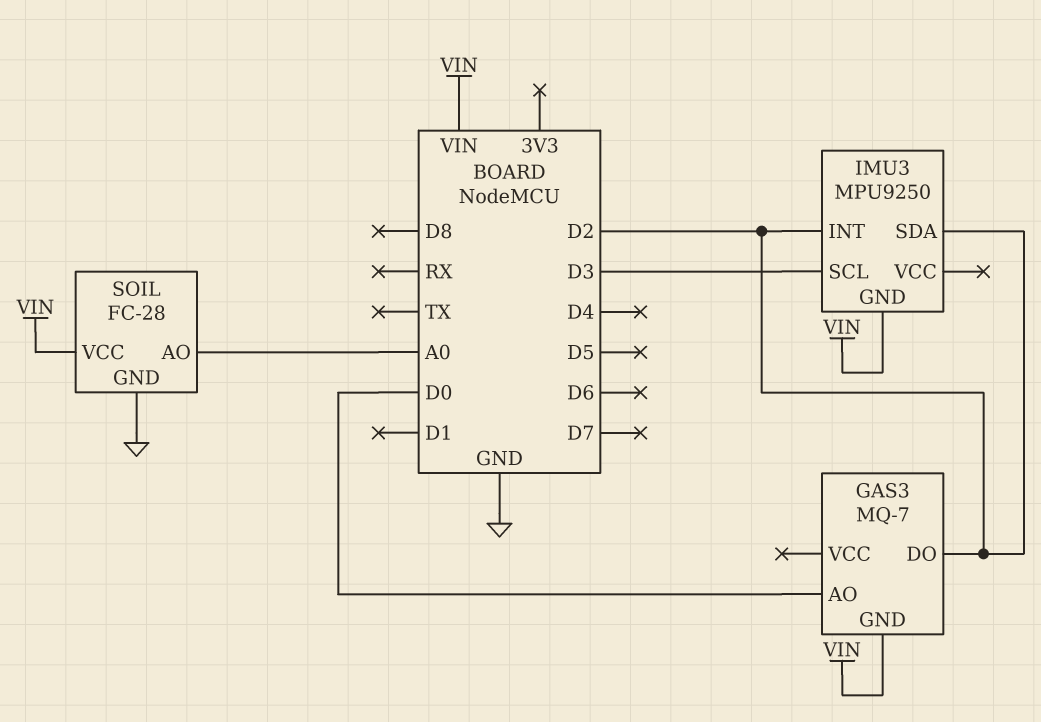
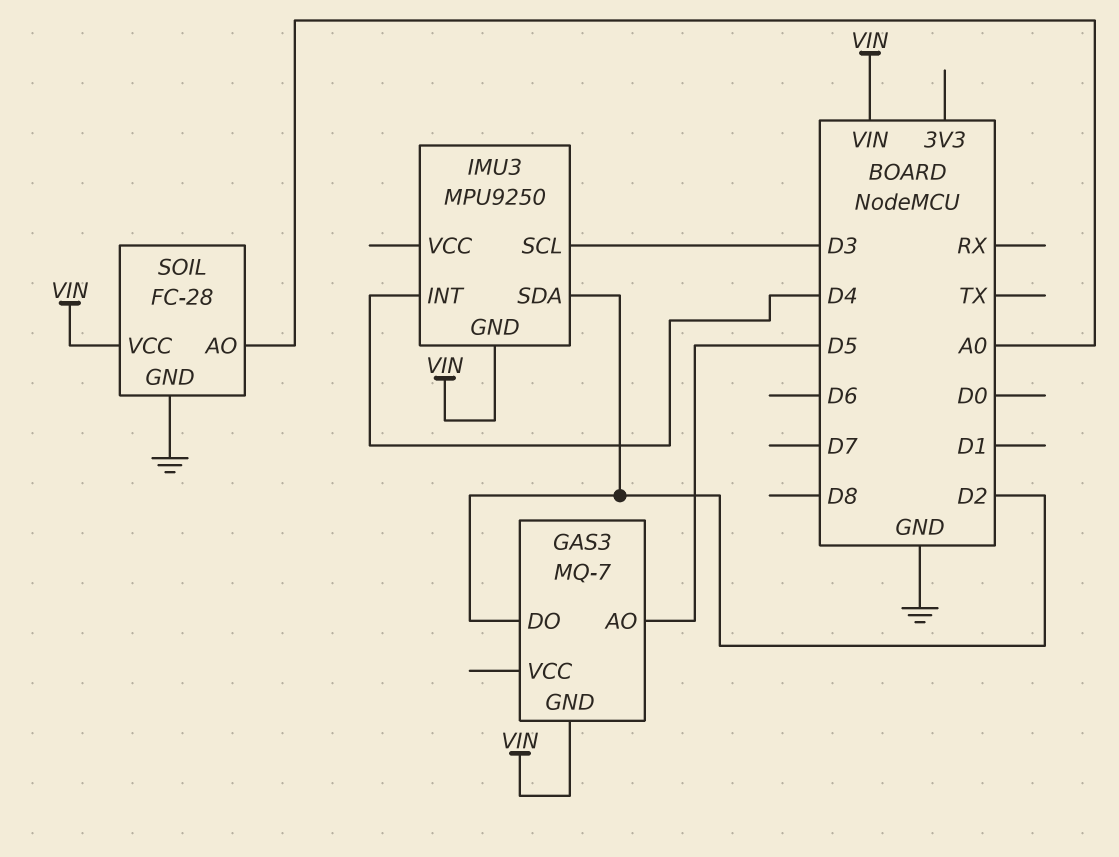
GAS3 pin AO: D0 -> D5
IMU3 pin INT: D2 -> D4

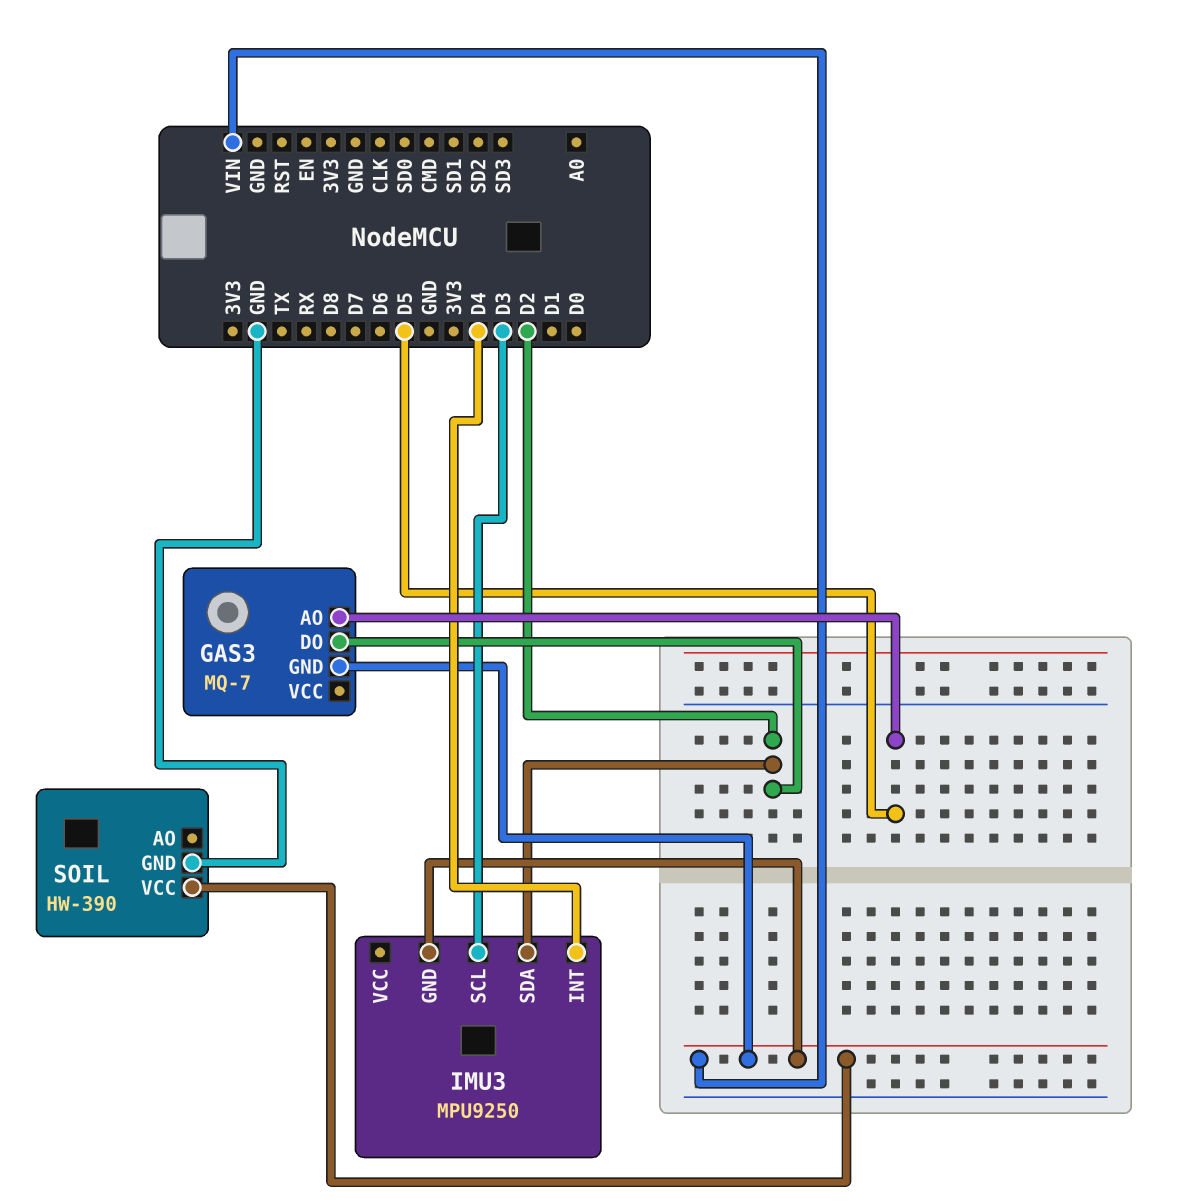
SOIL: FC-28 -> HW-390
SOIL pin AO: A0 -> none

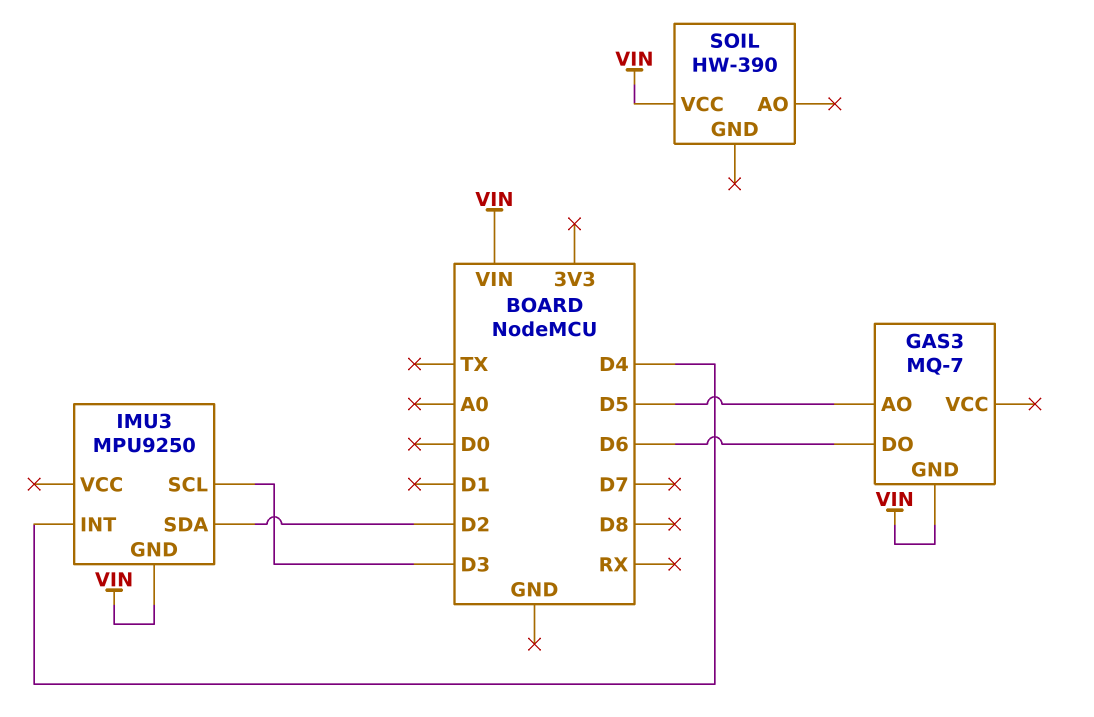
GAS3 pin DO: D2 -> D6
SOIL pin GND: GND -> none

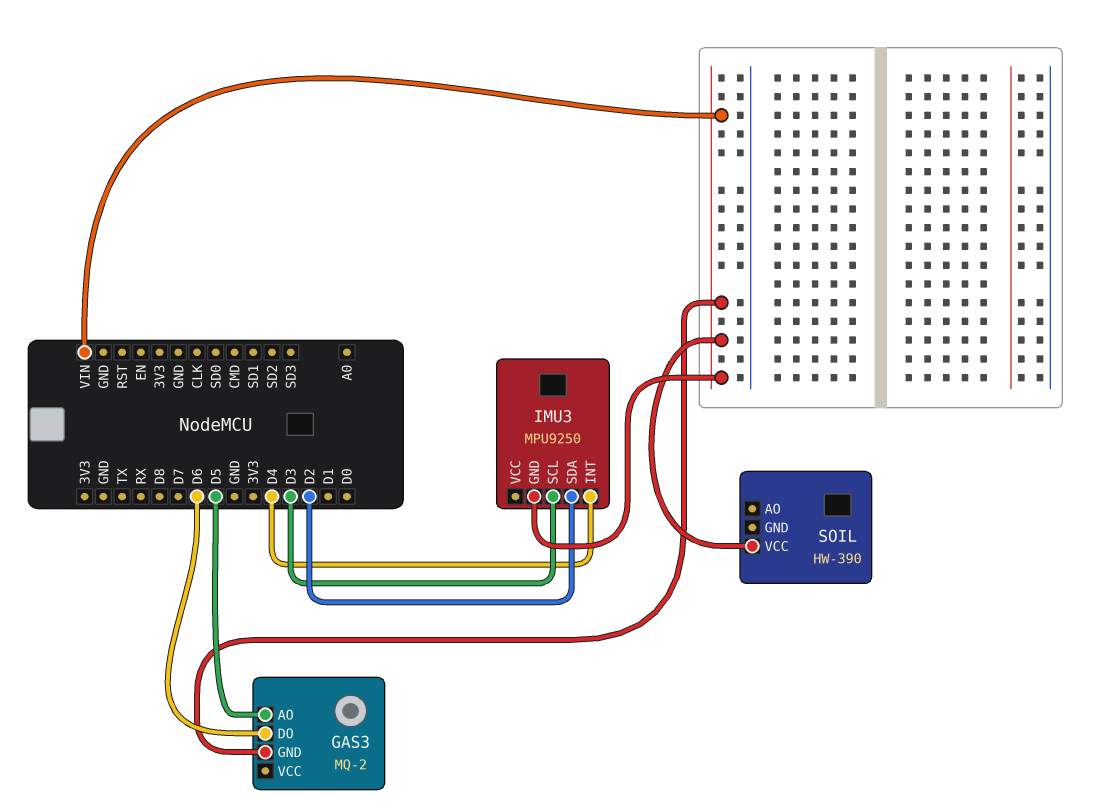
GAS3: MQ-7 -> MQ-2

